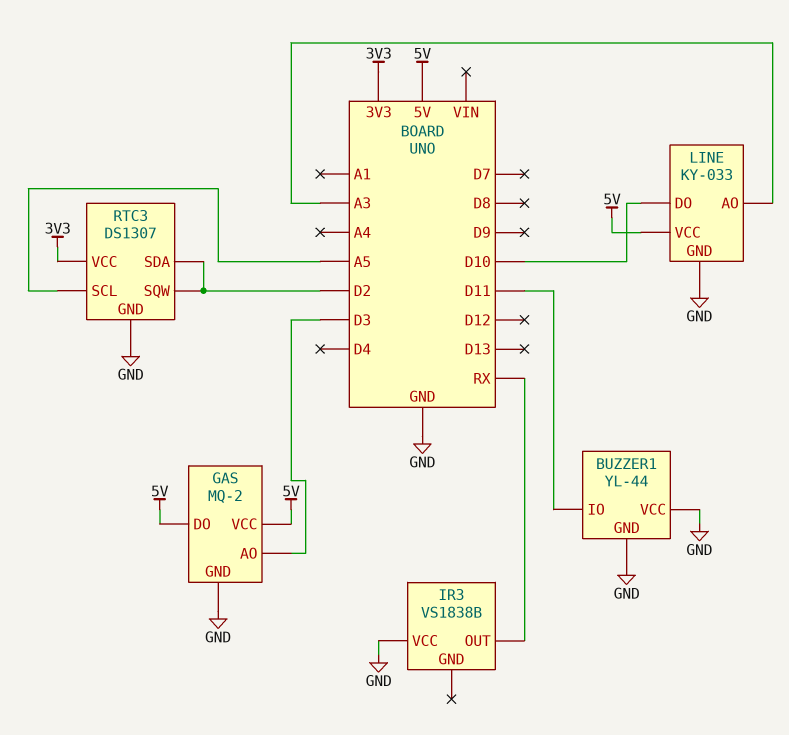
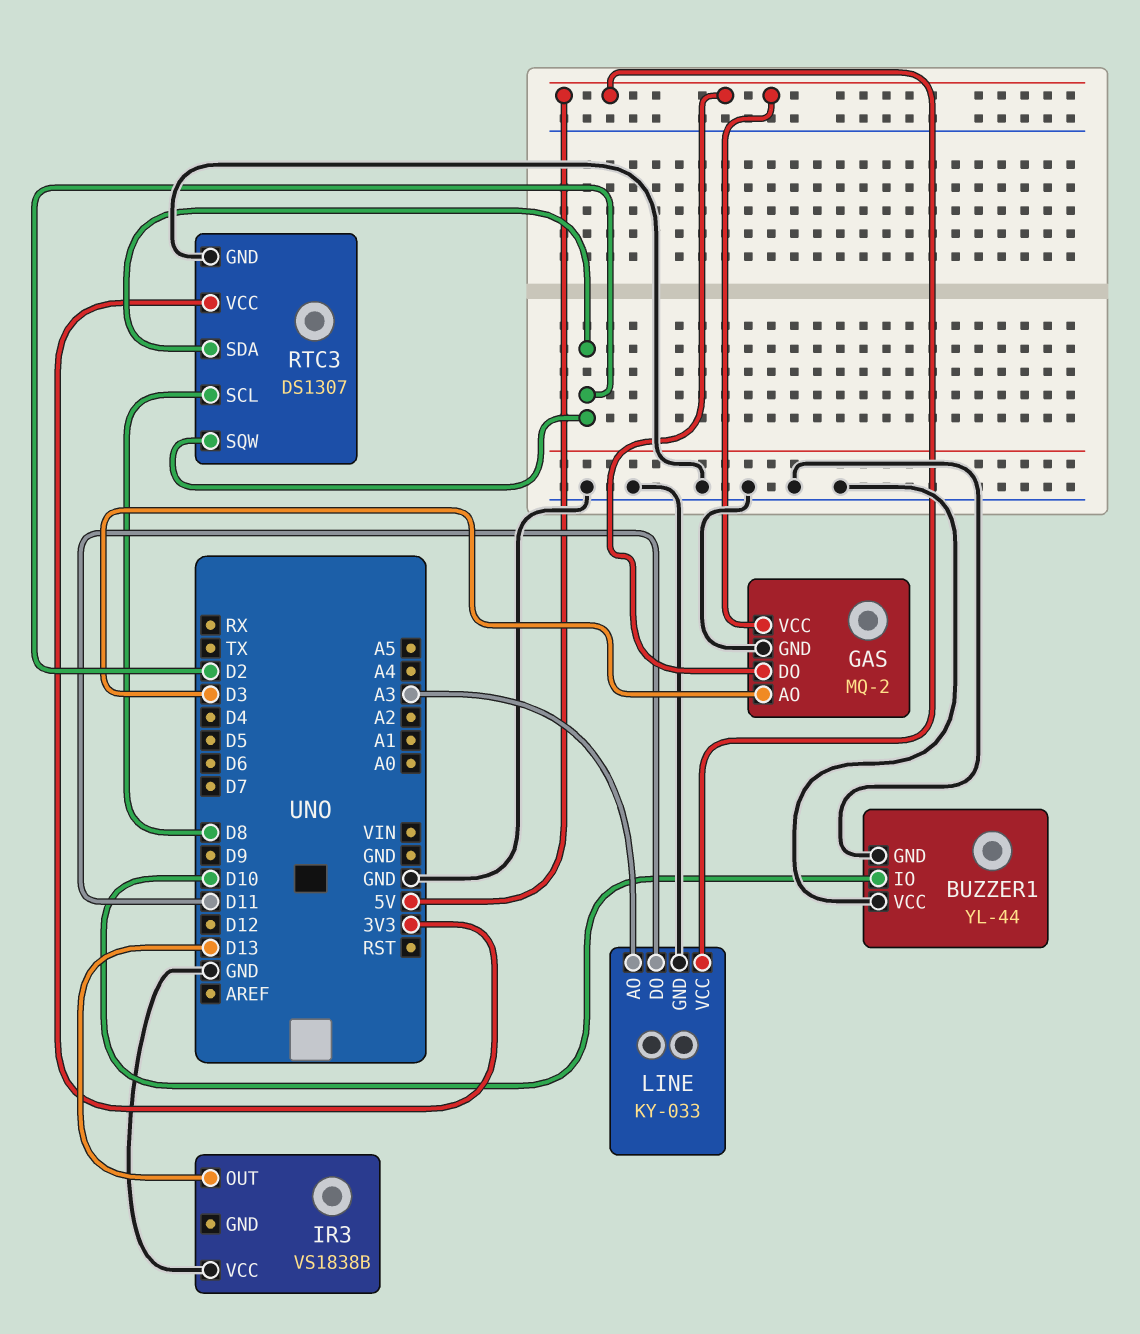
BUZZER1 pin IO: D11 -> D10
IR3 pin OUT: RX -> D13
LINE pin DO: D10 -> D11
RTC3 pin SCL: A5 -> D8

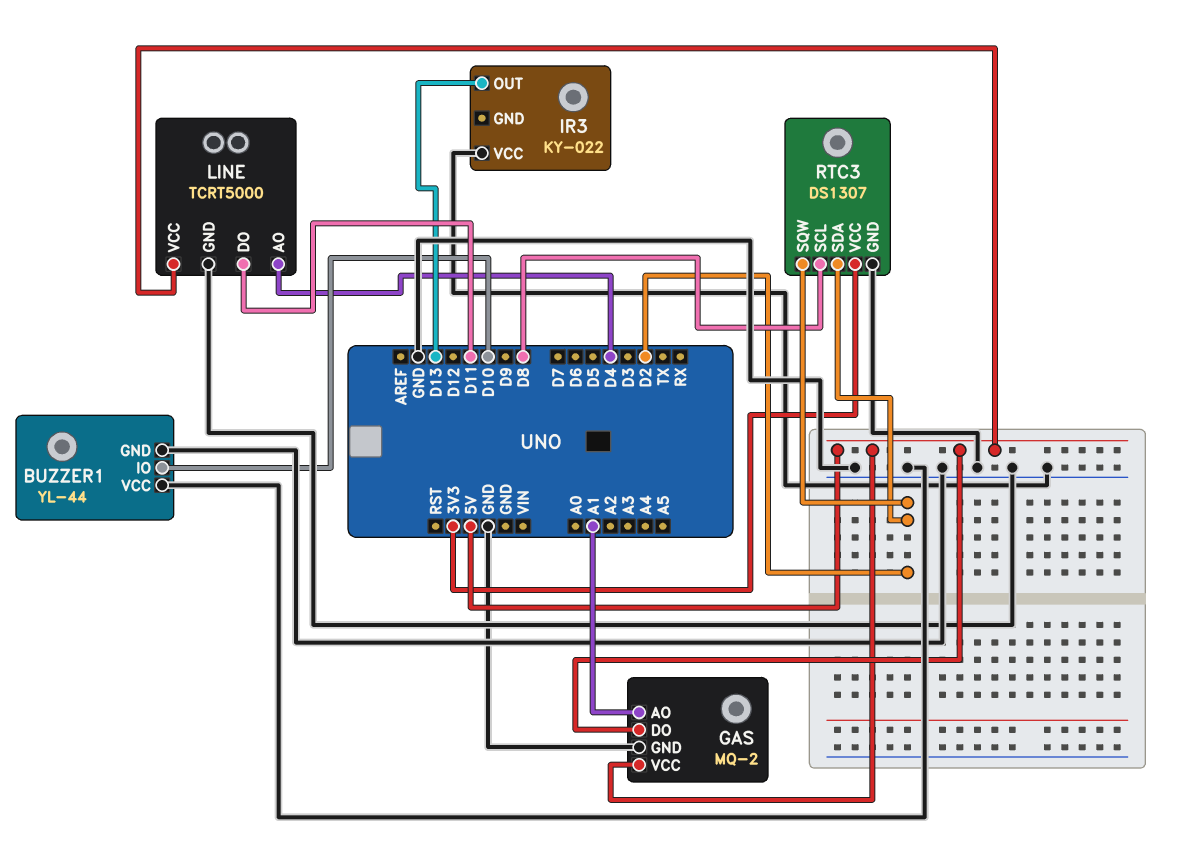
GAS pin AO: D3 -> A1
IR3: VS1838B -> KY-022
LINE: KY-033 -> TCRT5000
LINE pin AO: A3 -> D4

